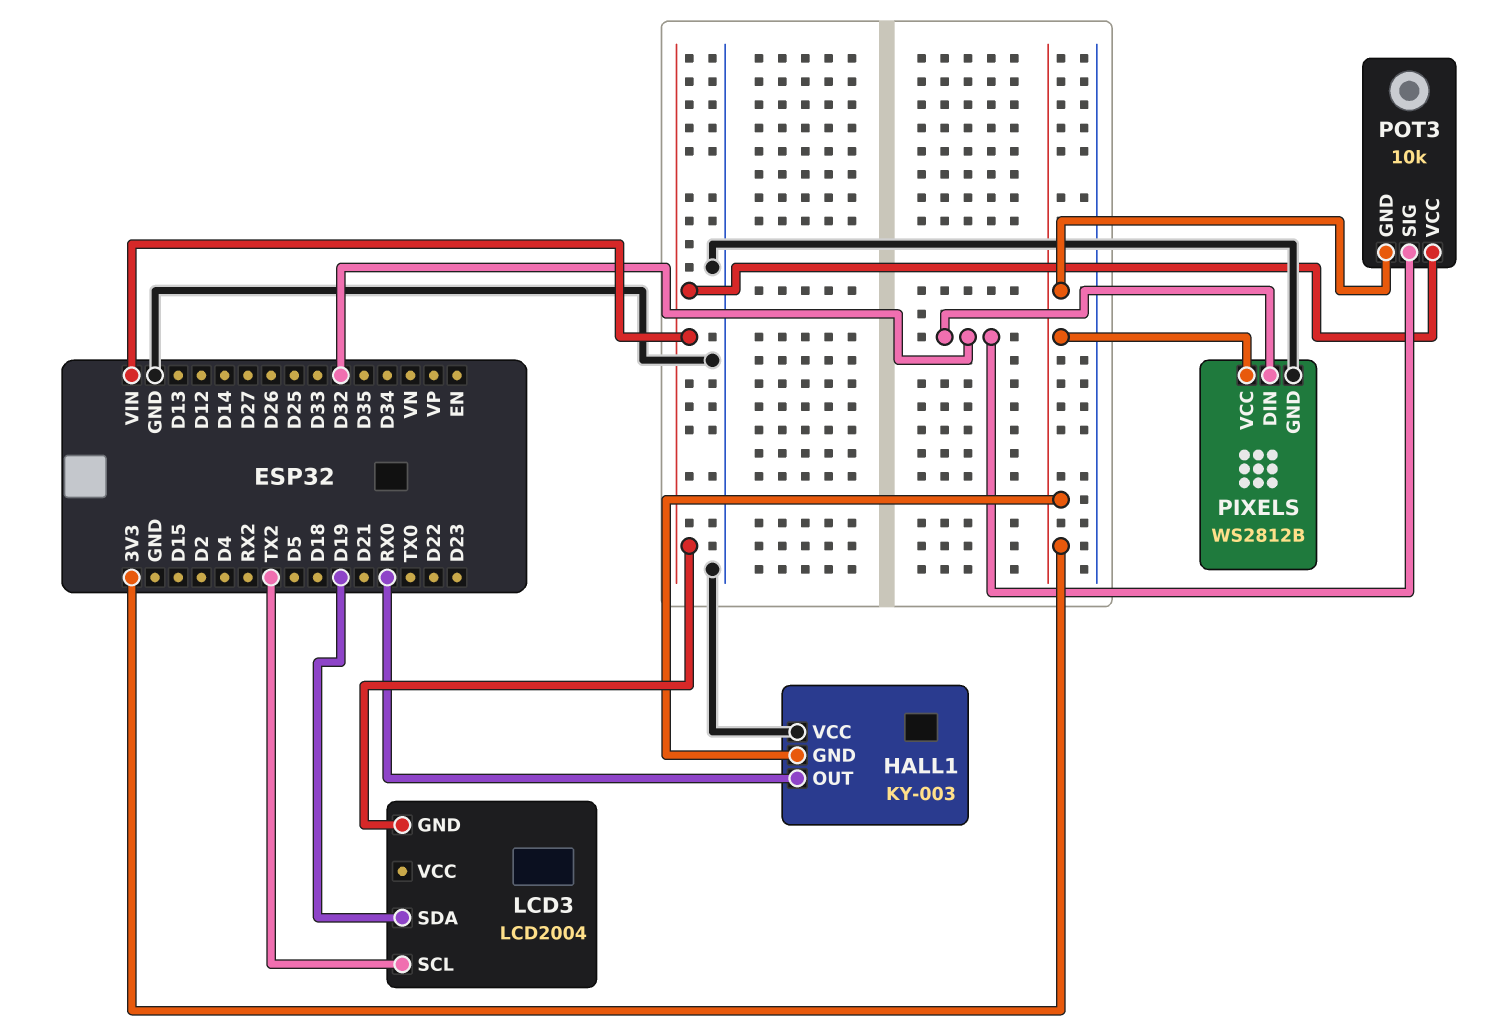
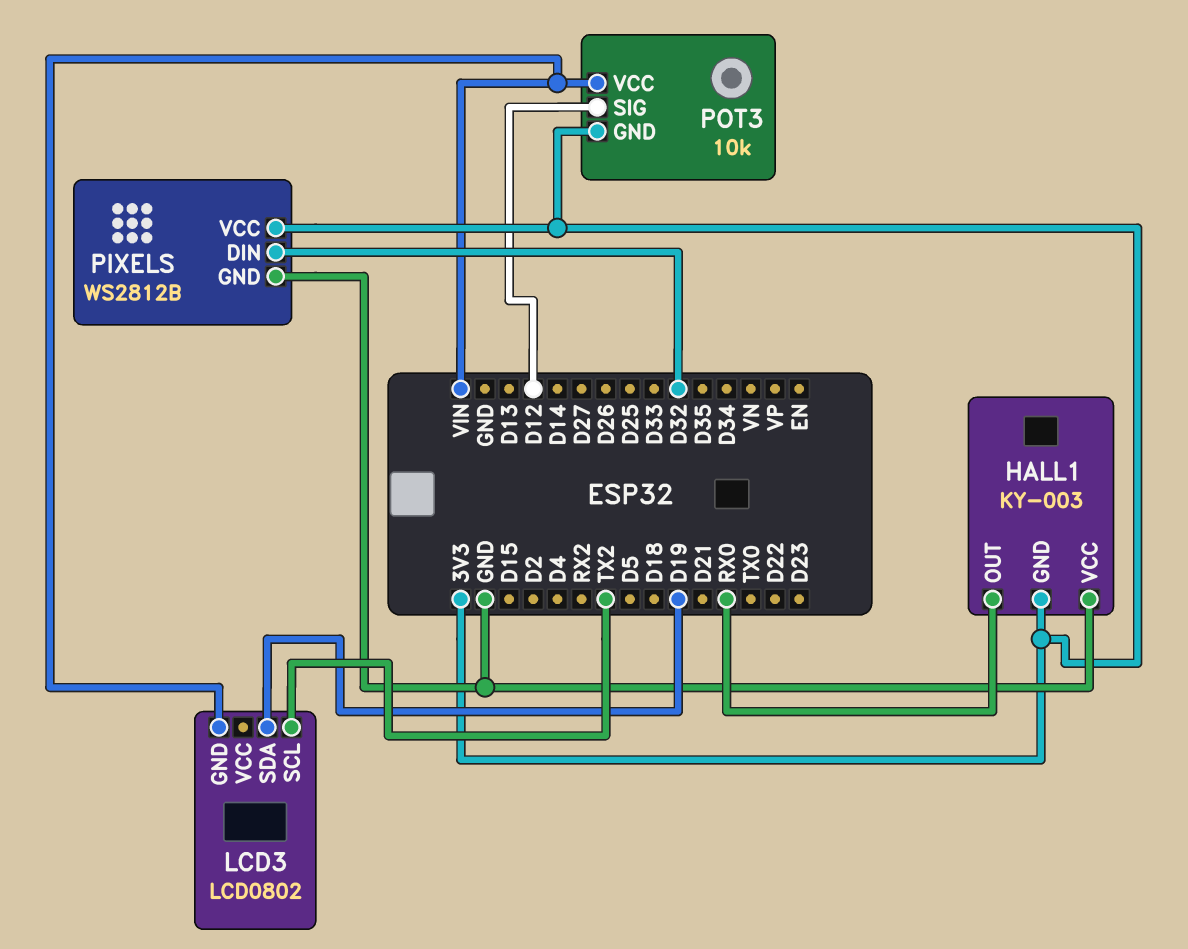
LCD3: LCD2004 -> LCD0802
POT3 pin SIG: D32 -> D12

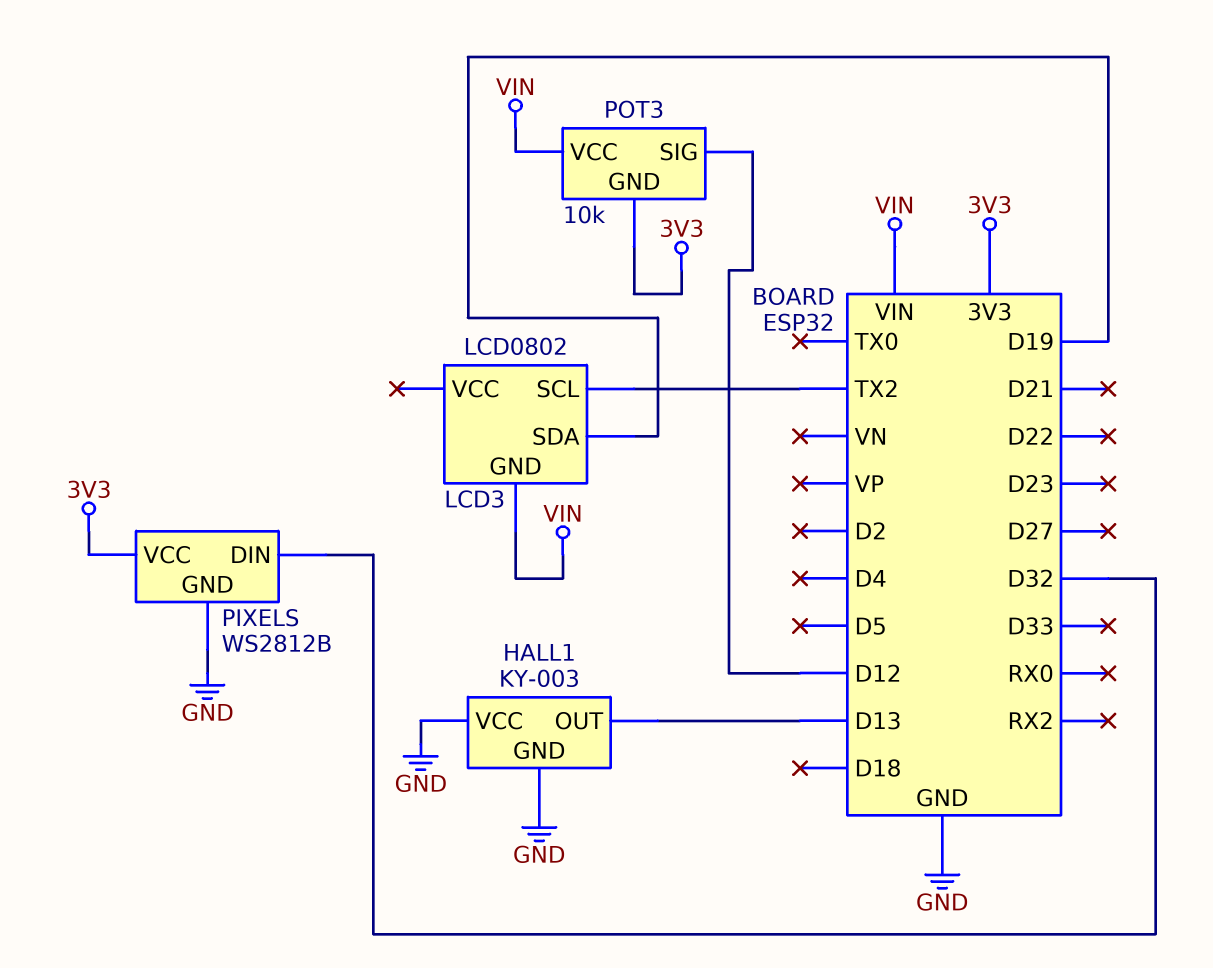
HALL1 pin GND: 3V3 -> GND
HALL1 pin OUT: RX0 -> D13

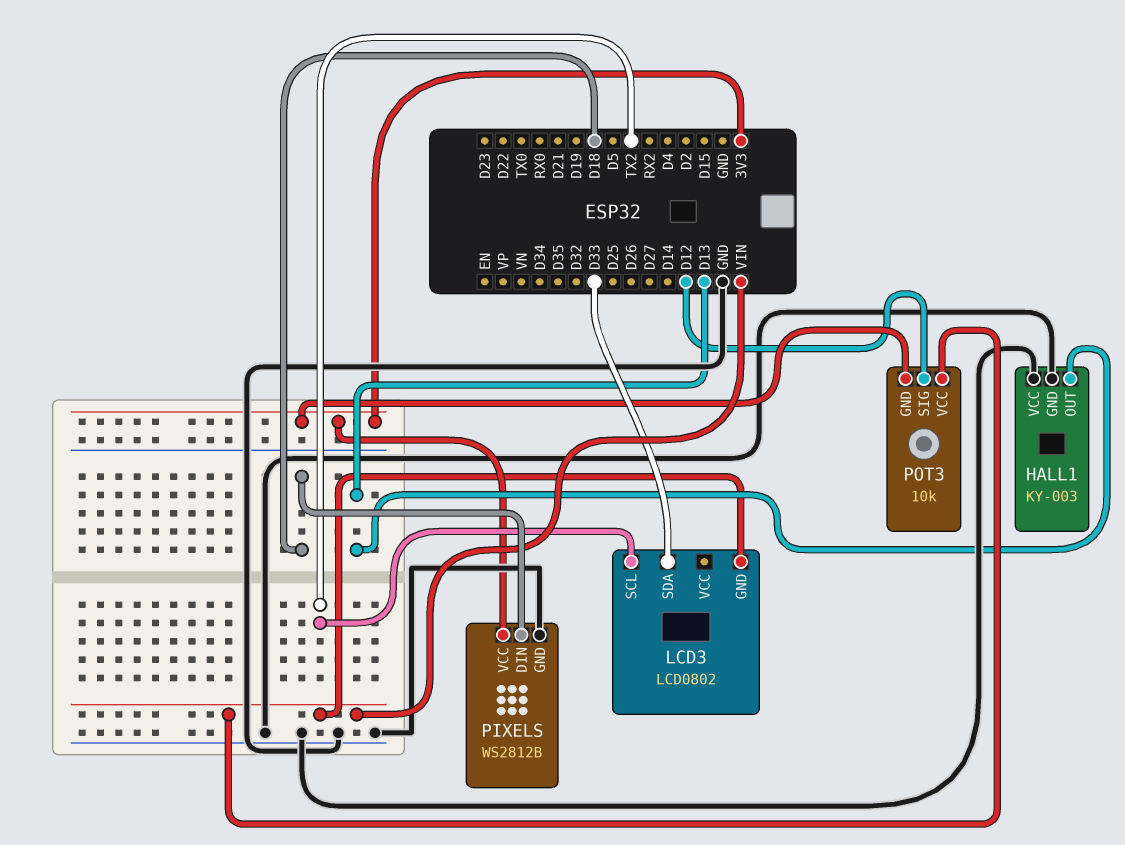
LCD3 pin SDA: D19 -> D33
PIXELS pin DIN: D32 -> D18

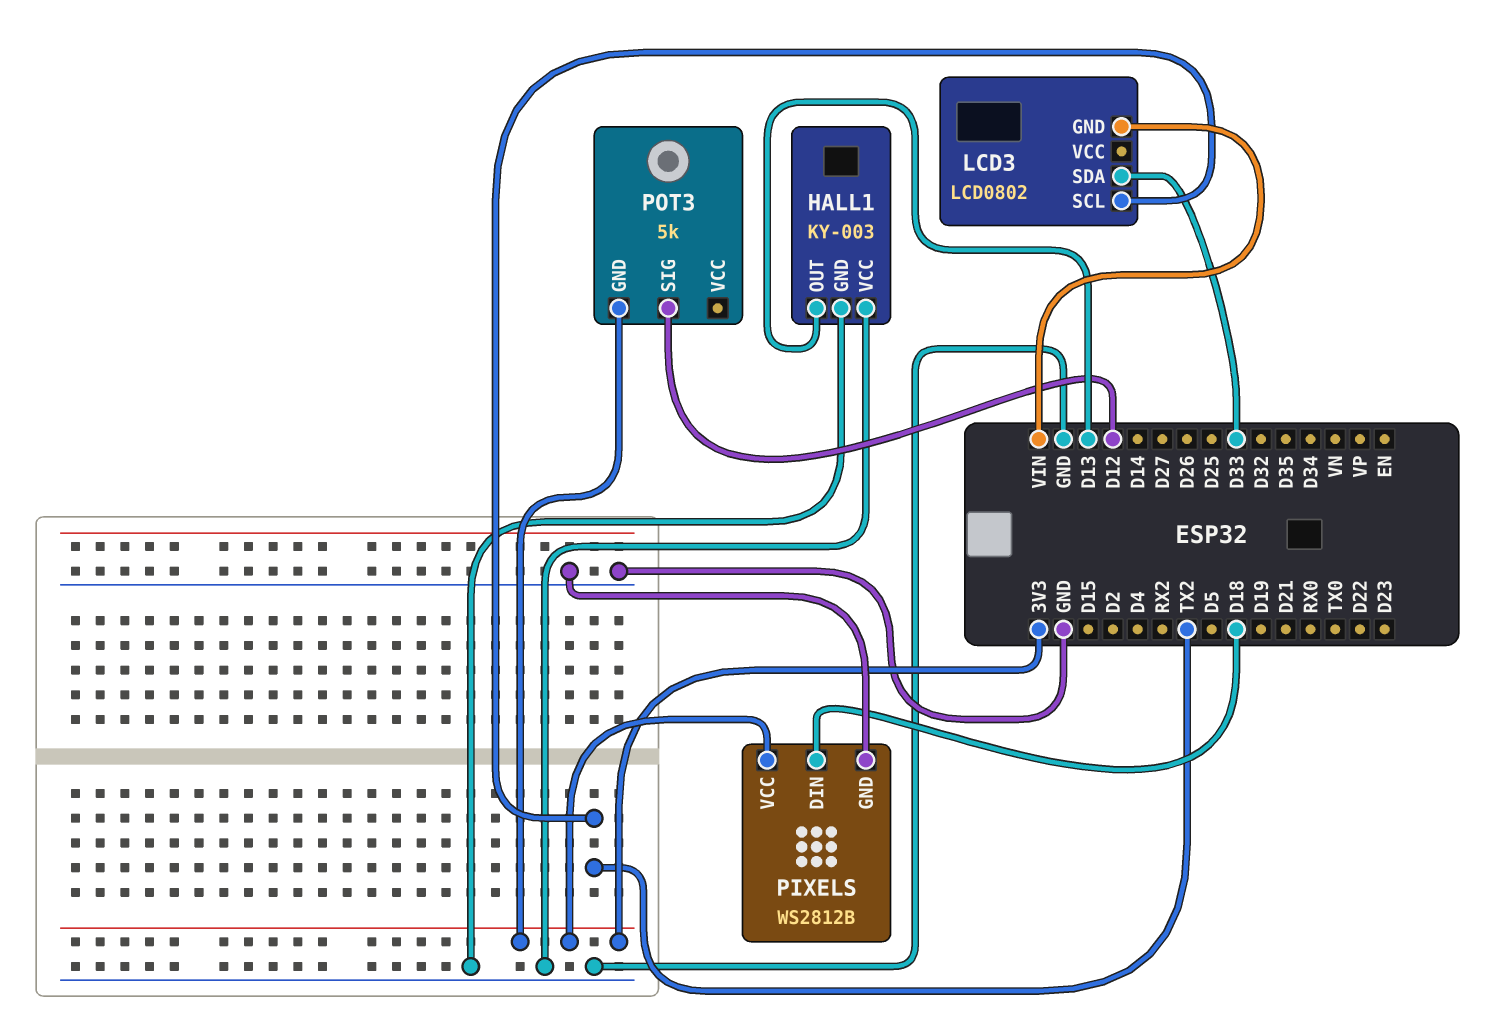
POT3: 10k -> 5k
POT3 pin VCC: VIN -> none

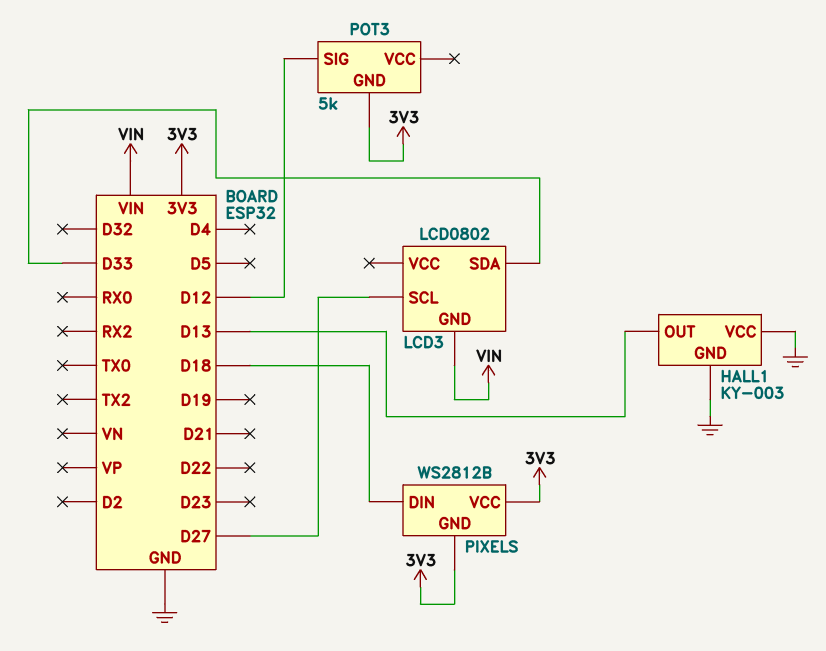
LCD3 pin SCL: TX2 -> D27
PIXELS pin GND: GND -> 3V3

